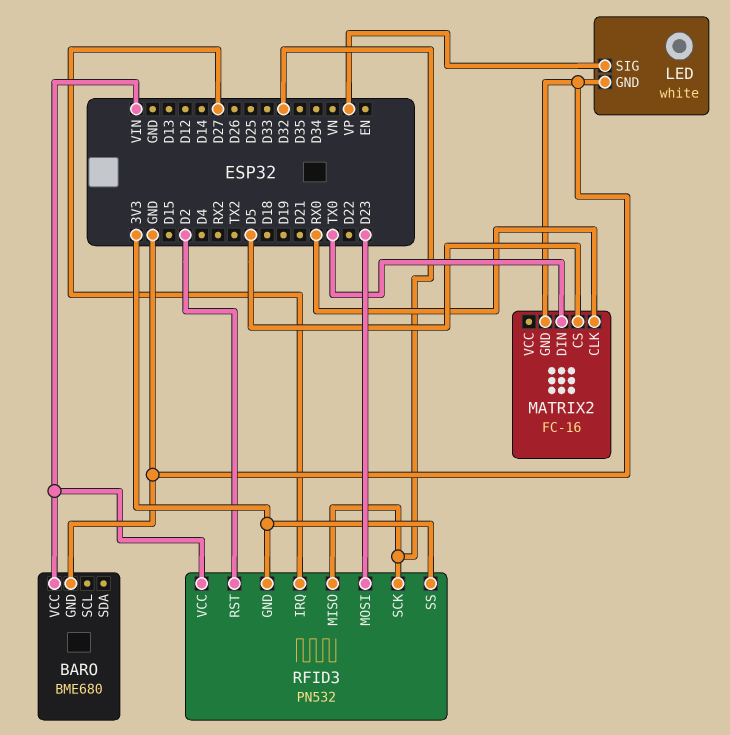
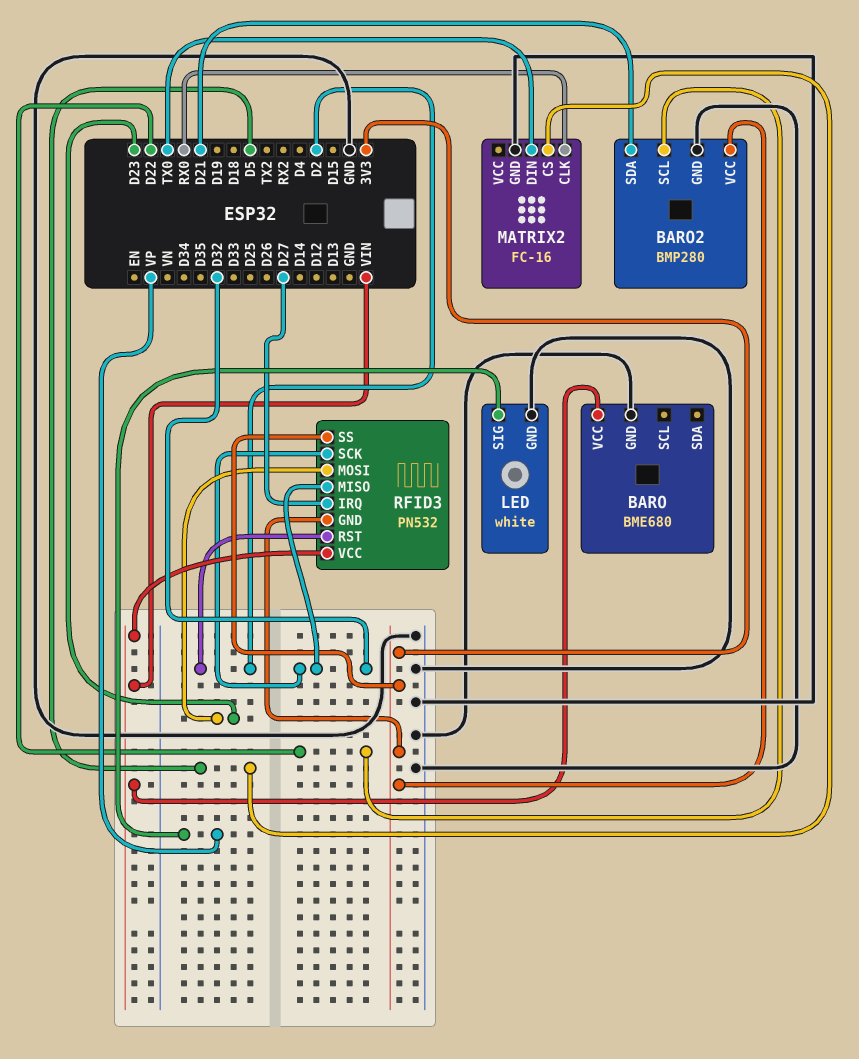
BARO2: none -> BMP280
BARO2 pin GND: none -> GND
BARO2 pin SCL: none -> D22
BARO2 pin SDA: none -> D21
BARO2 pin VCC: none -> 3V3

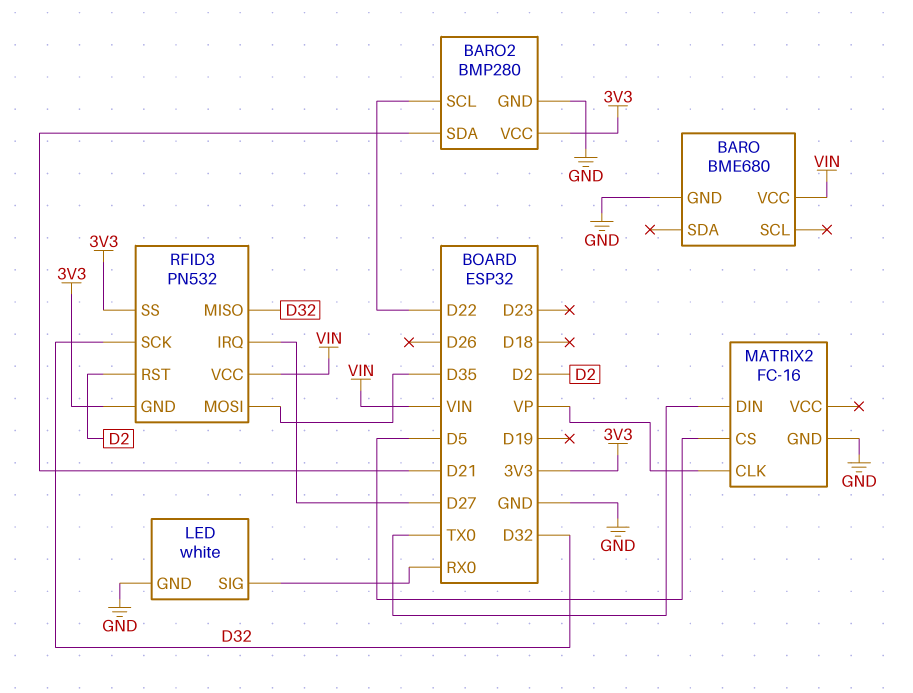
LED pin SIG: VP -> RX0
MATRIX2 pin CLK: RX0 -> VP
RFID3 pin MOSI: D23 -> D35

